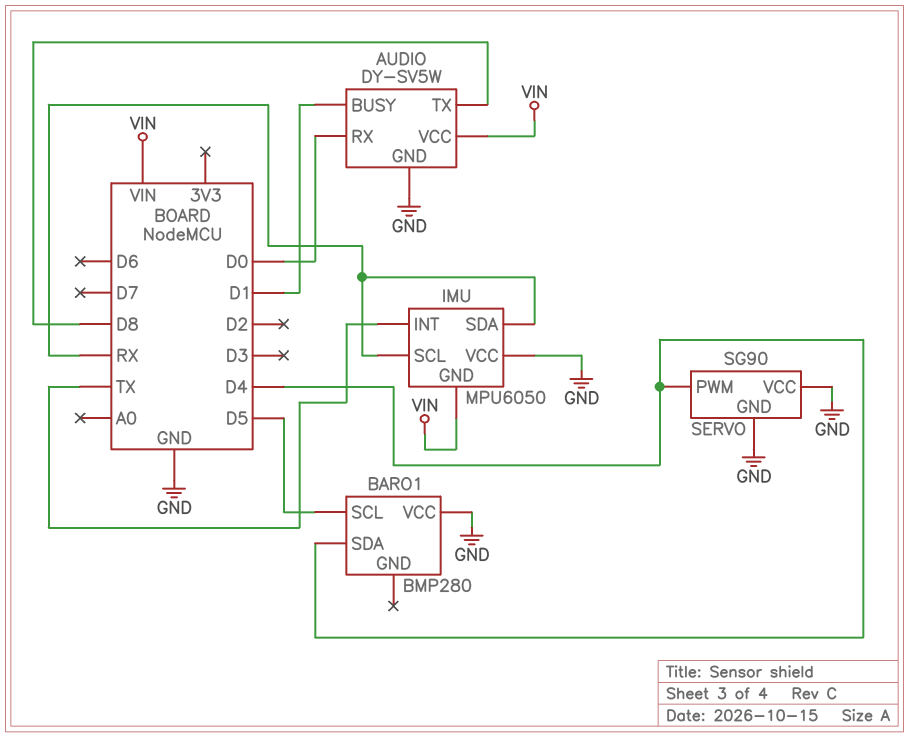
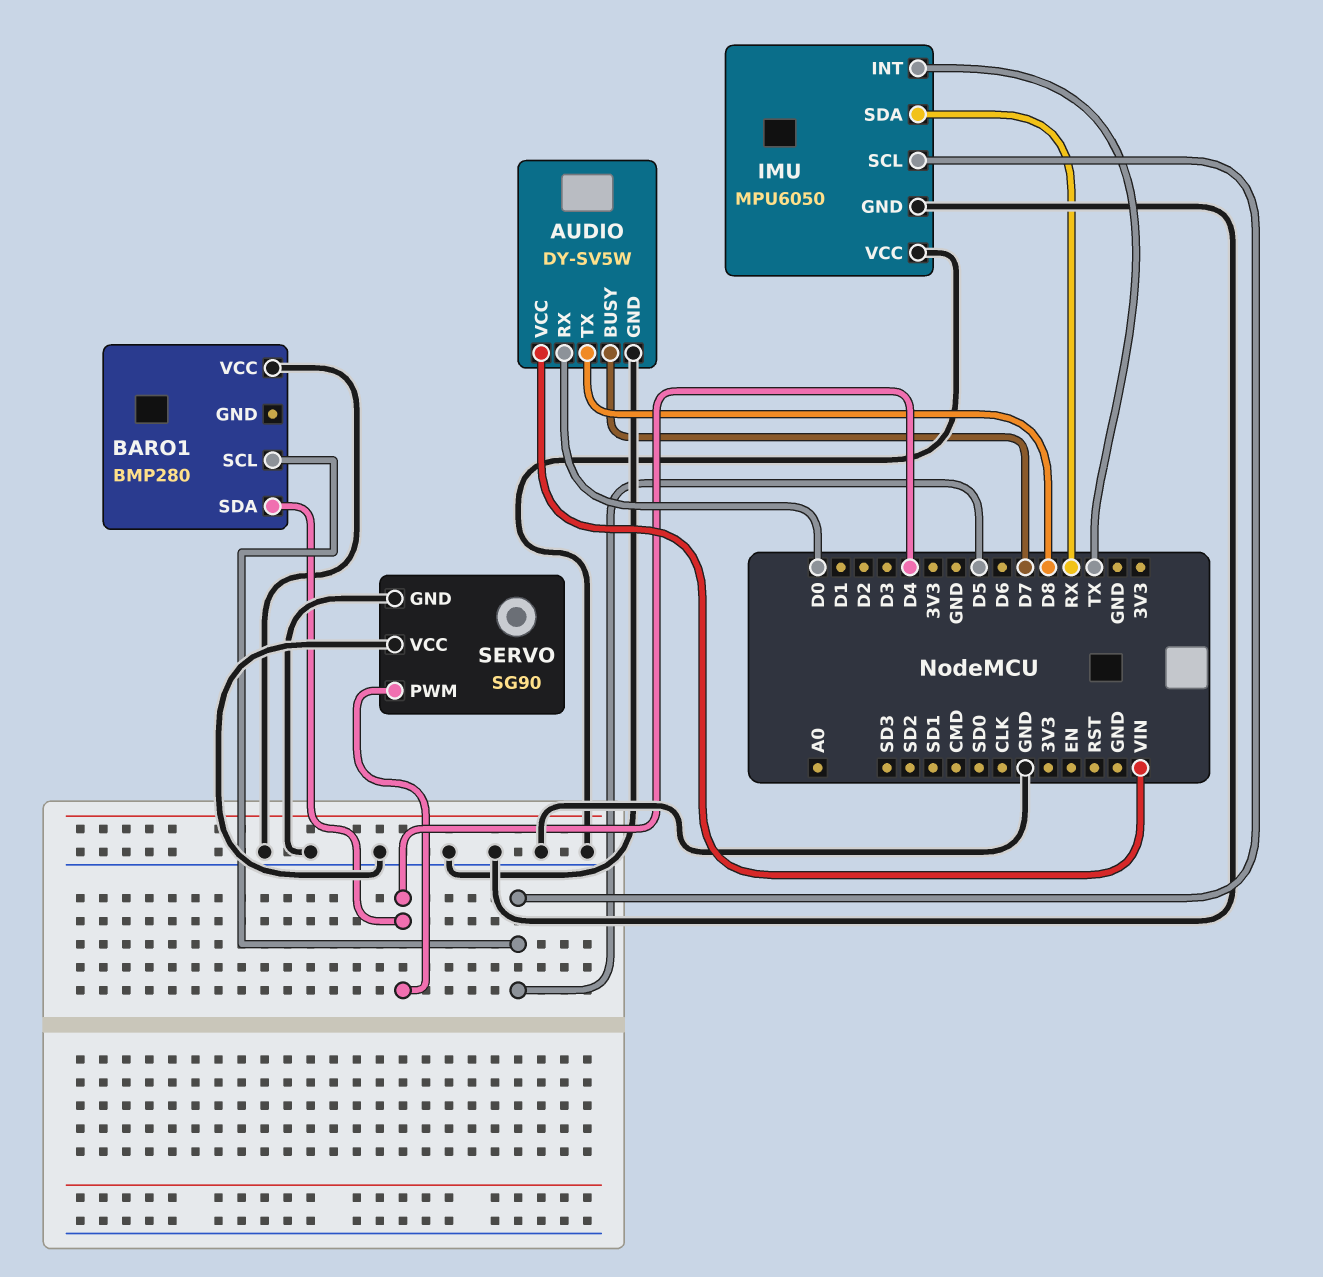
AUDIO pin BUSY: D1 -> D7
IMU pin GND: VIN -> GND
IMU pin SCL: RX -> D5

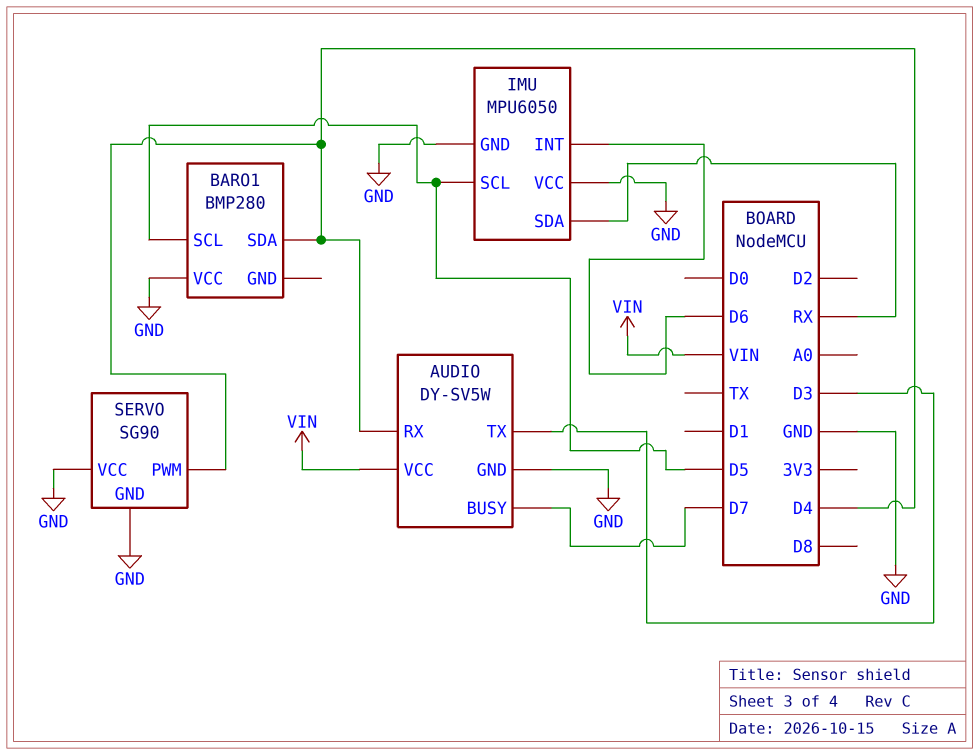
AUDIO pin RX: D0 -> D4
AUDIO pin TX: D8 -> D3
IMU pin INT: TX -> D6

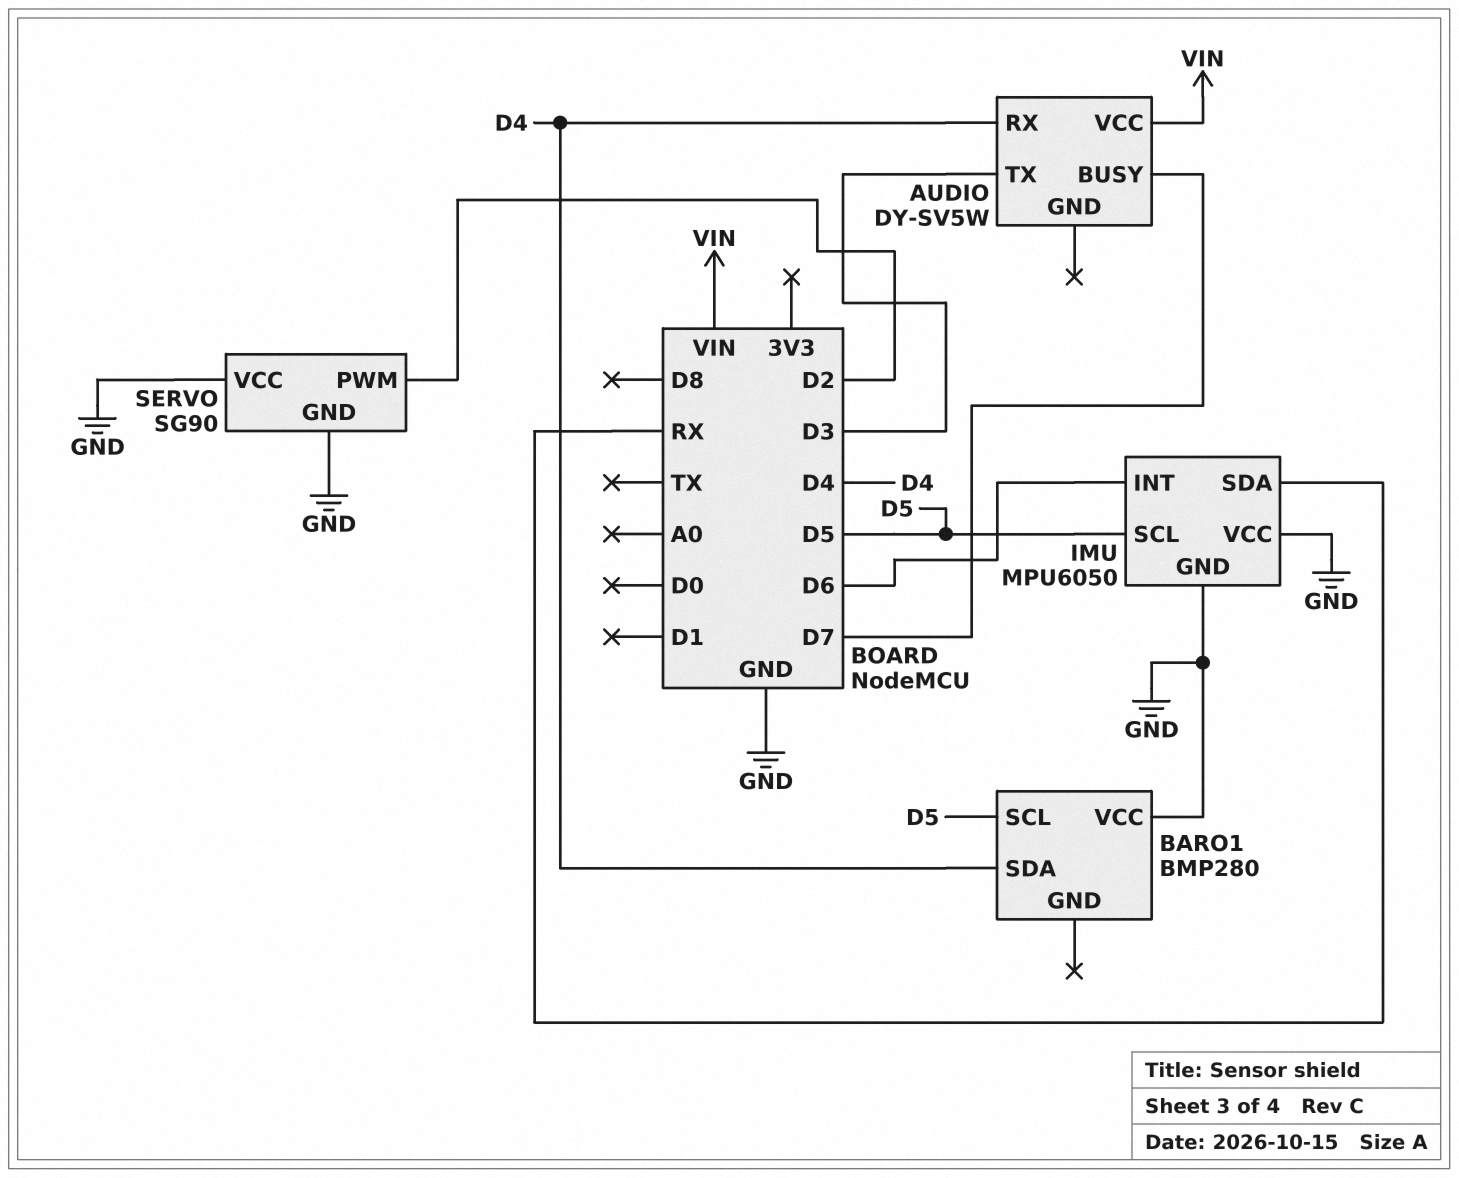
AUDIO pin GND: GND -> none
SERVO pin PWM: D4 -> D2

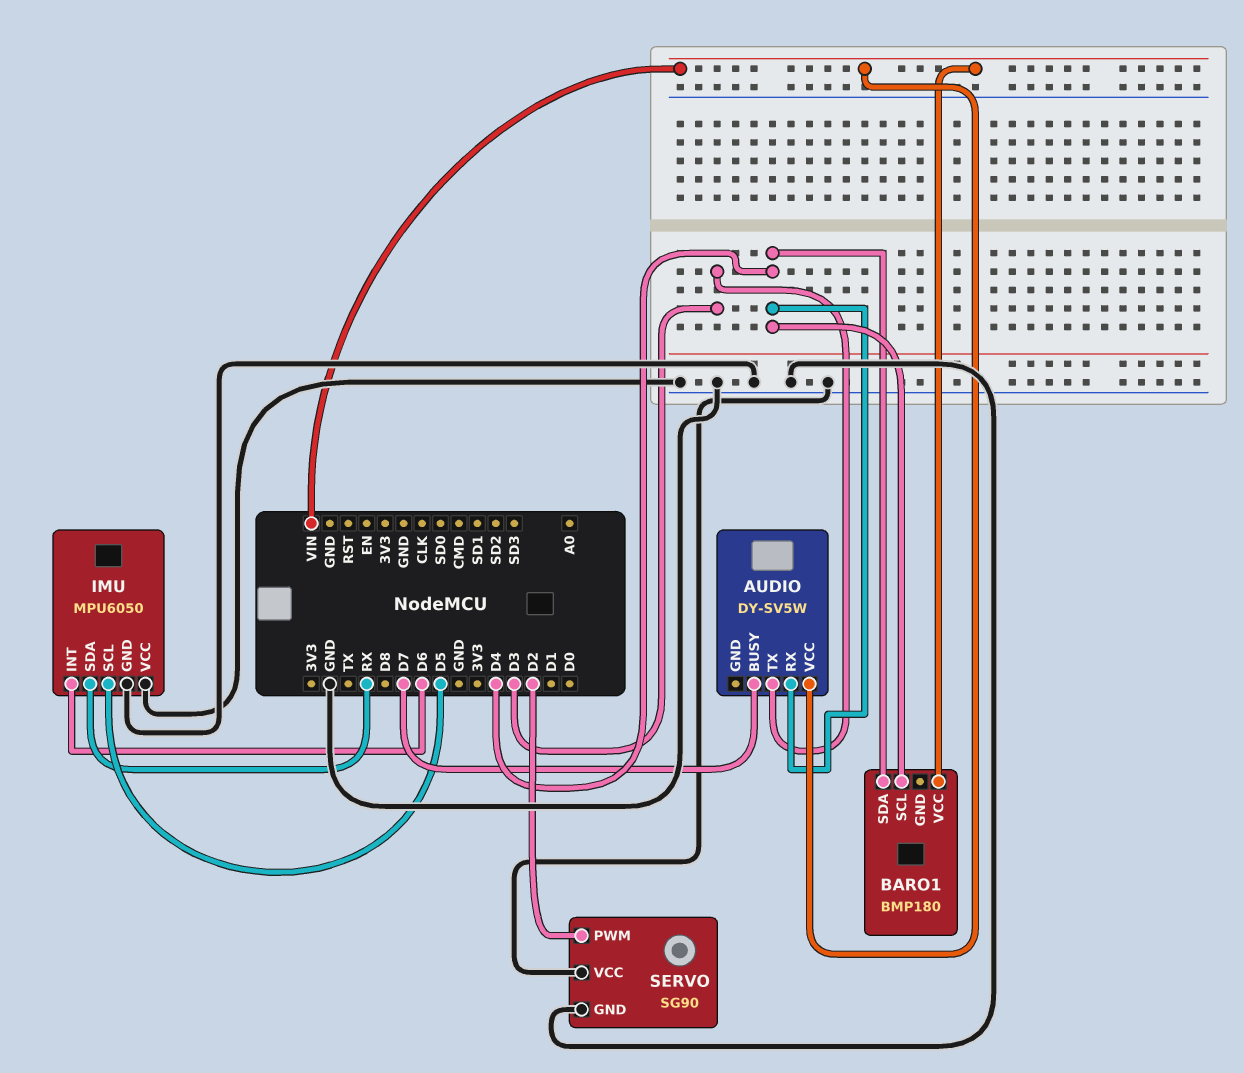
BARO1: BMP280 -> BMP180
BARO1 pin SCL: D5 -> D4
BARO1 pin VCC: GND -> VIN

